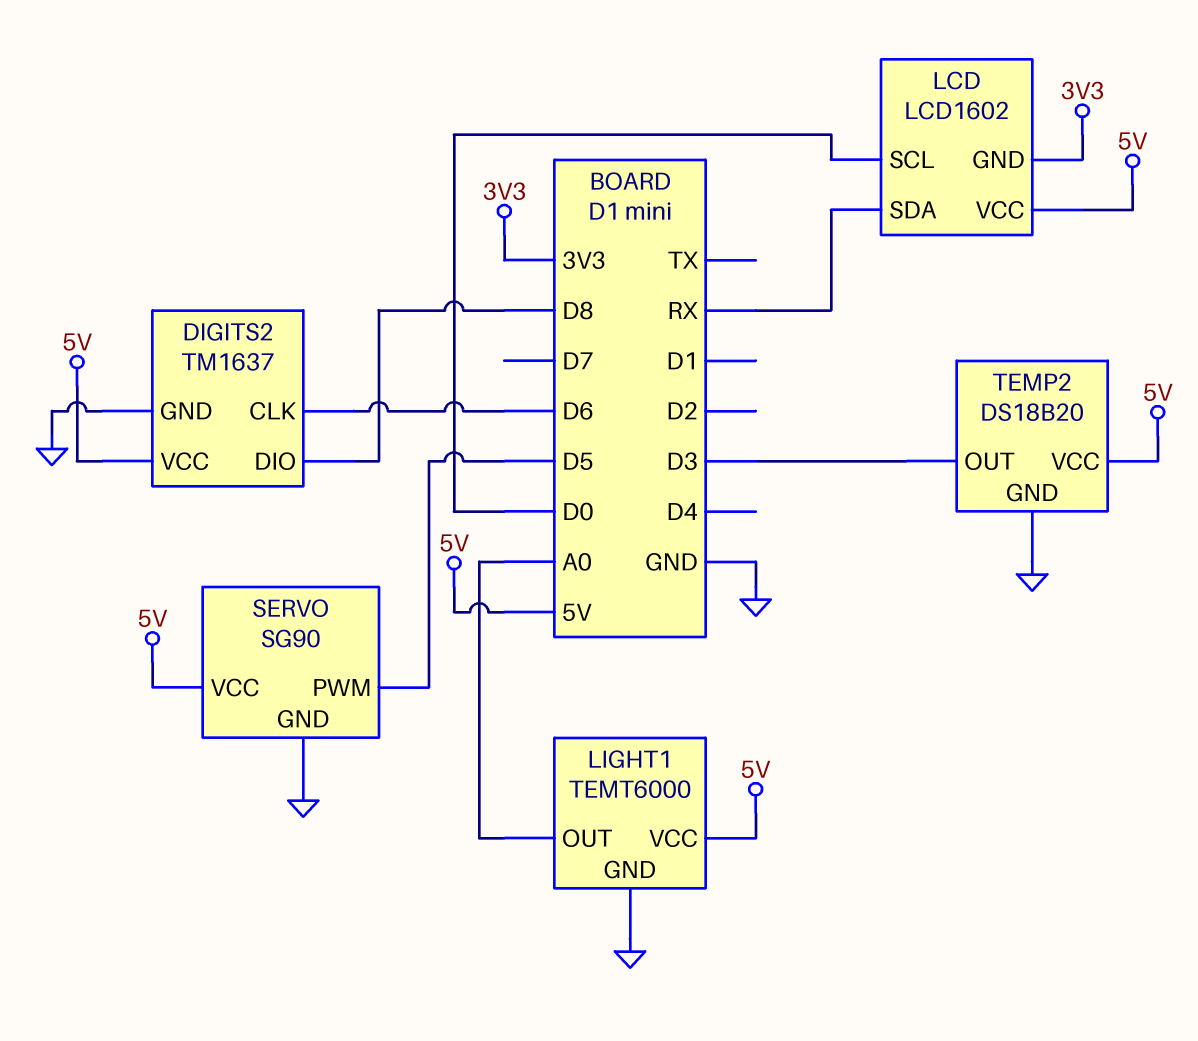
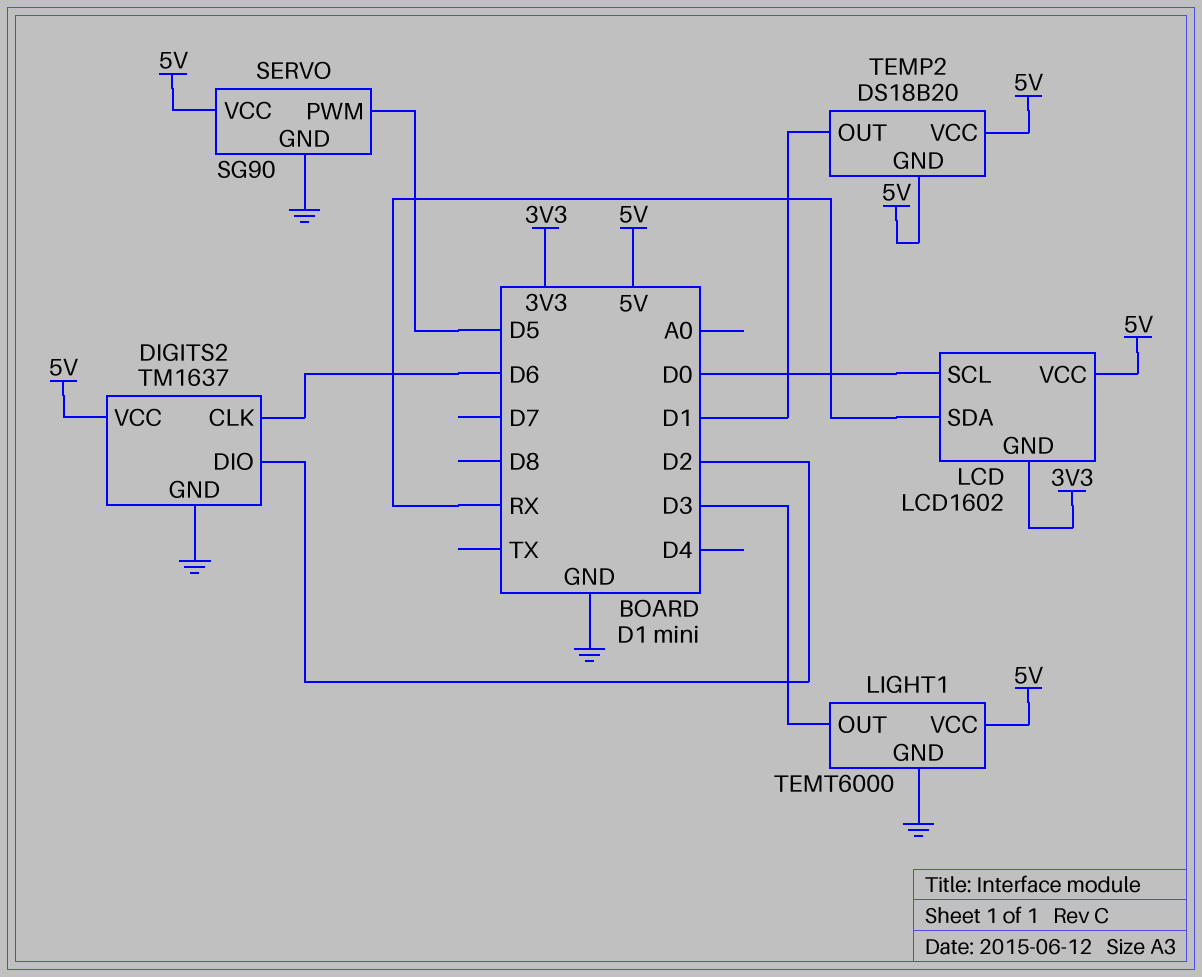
DIGITS2 pin DIO: D8 -> D2
LIGHT1 pin OUT: A0 -> D3
TEMP2 pin GND: GND -> 5V
TEMP2 pin OUT: D3 -> D1

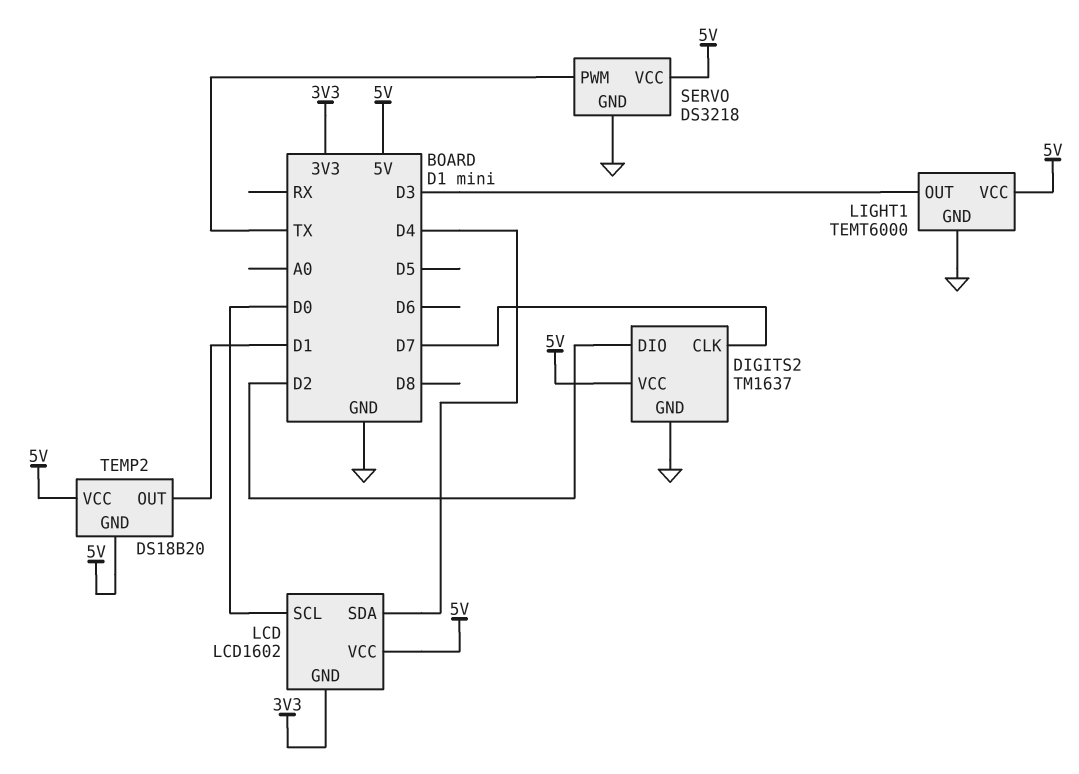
DIGITS2 pin CLK: D6 -> D7
LCD pin SDA: RX -> D4
SERVO: SG90 -> DS3218
SERVO pin PWM: D5 -> TX

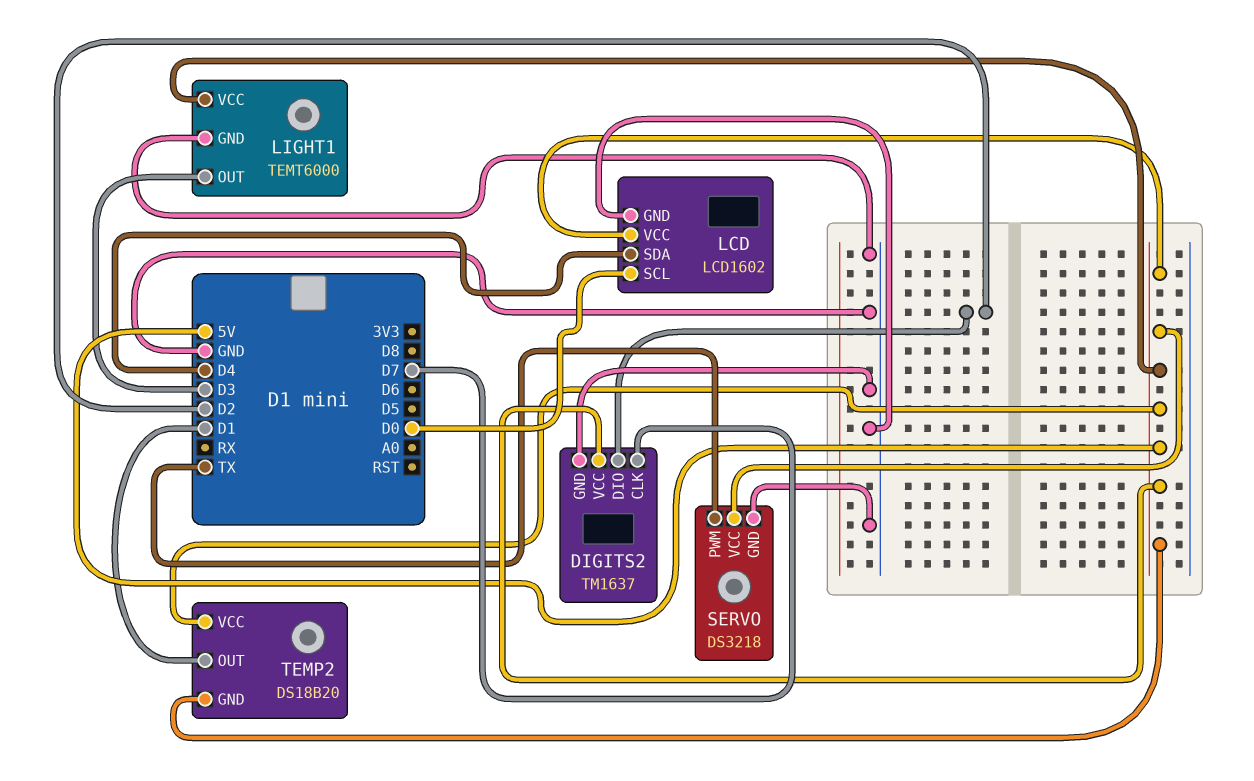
LCD pin GND: 3V3 -> GND

